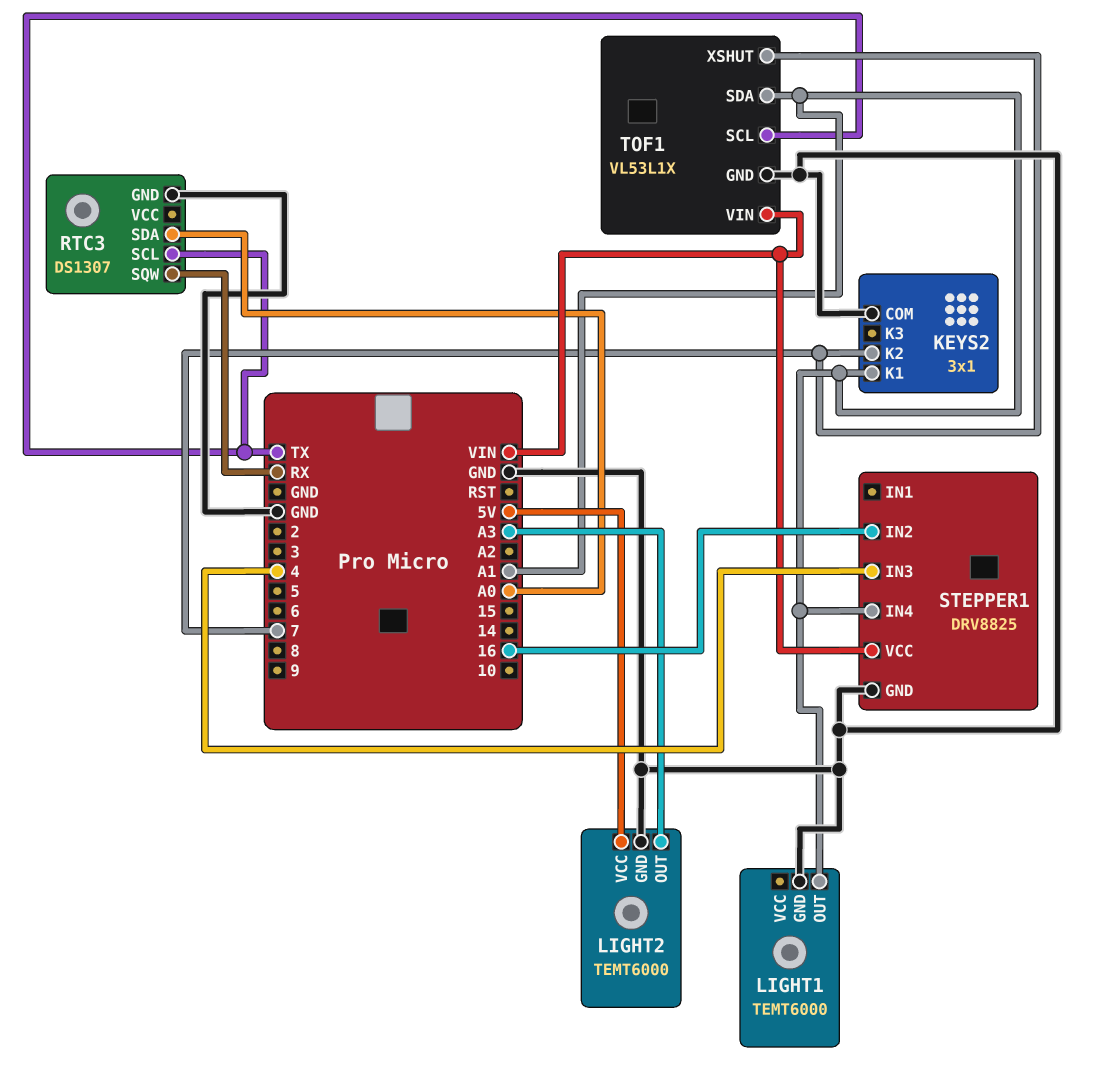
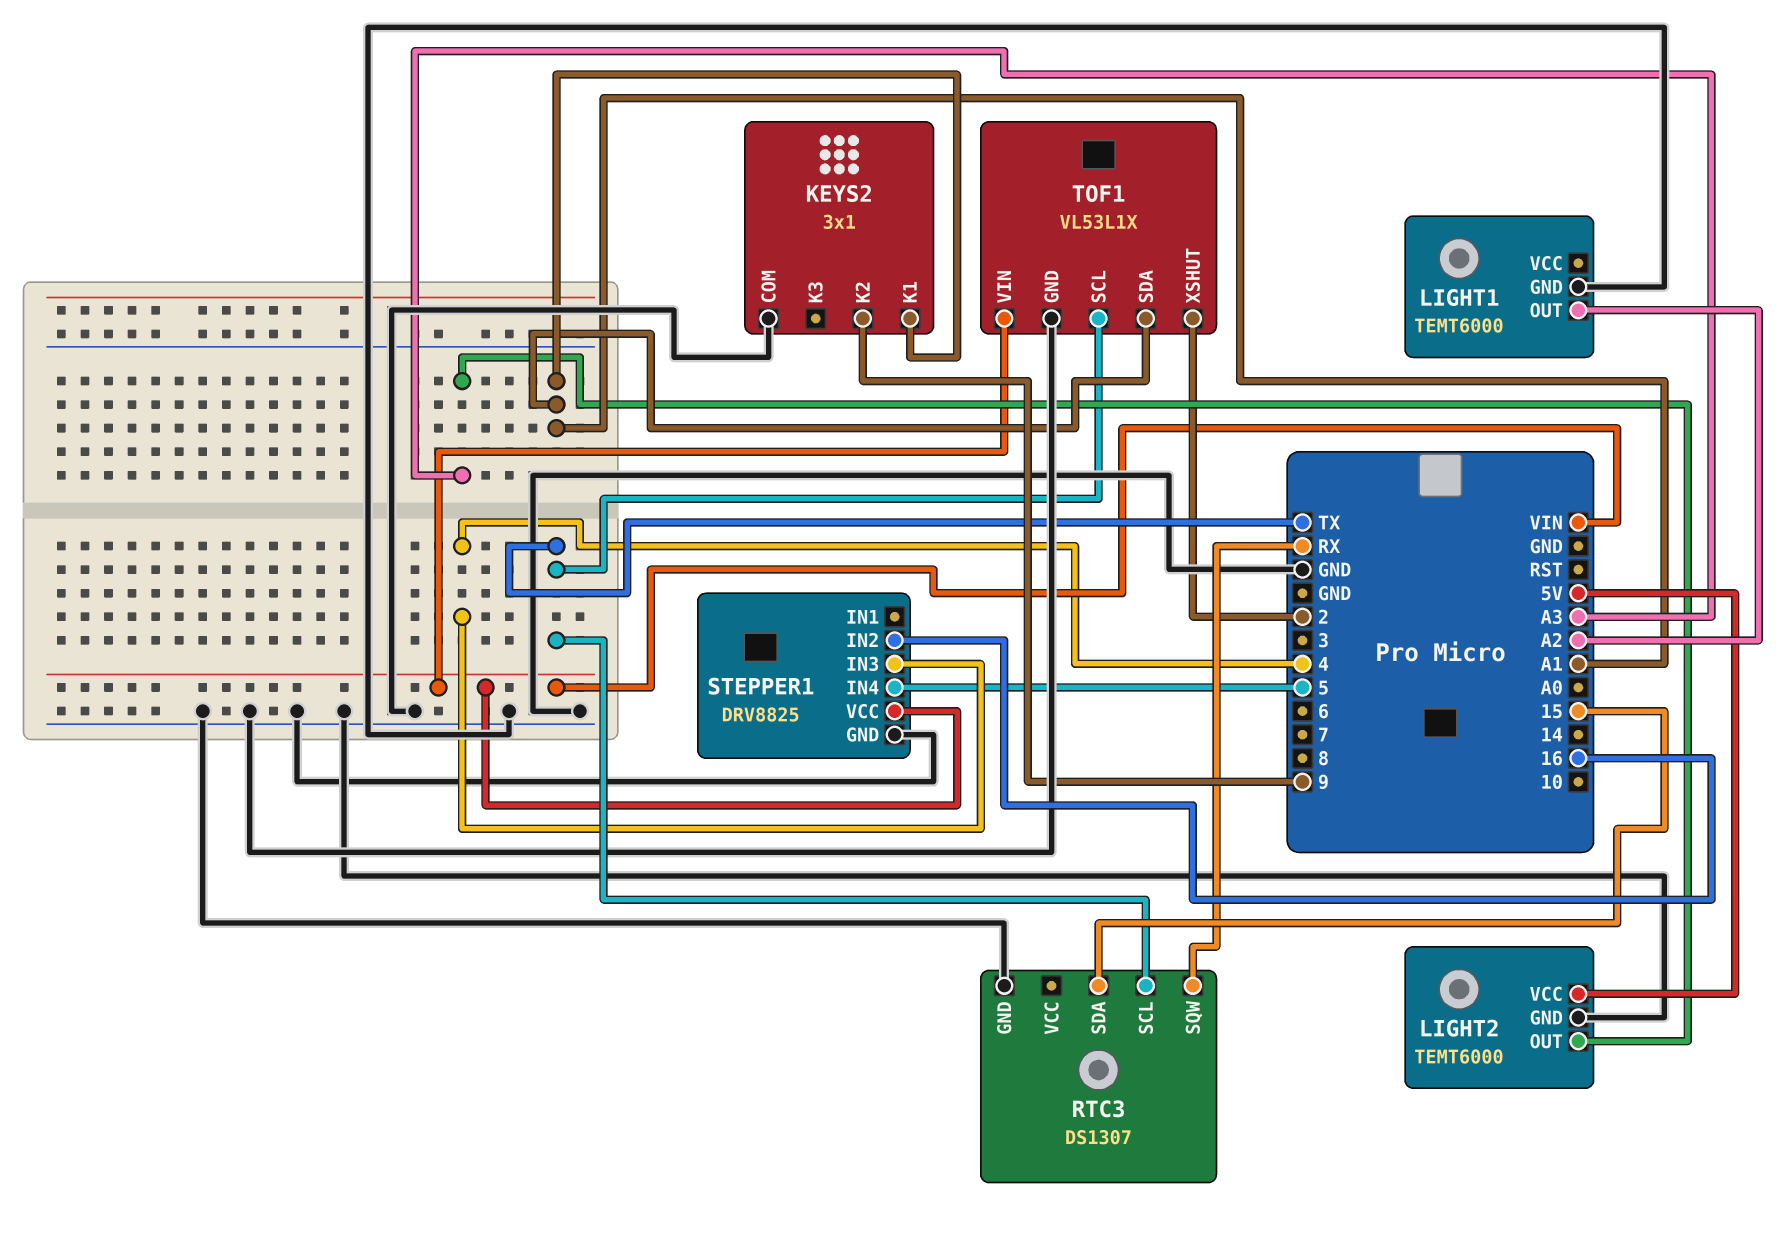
KEYS2 pin K2: 7 -> 9
LIGHT1 pin OUT: A1 -> A2
RTC3 pin SDA: A0 -> 15
STEPPER1 pin IN4: A1 -> 5
TOF1 pin XSHUT: 7 -> 2

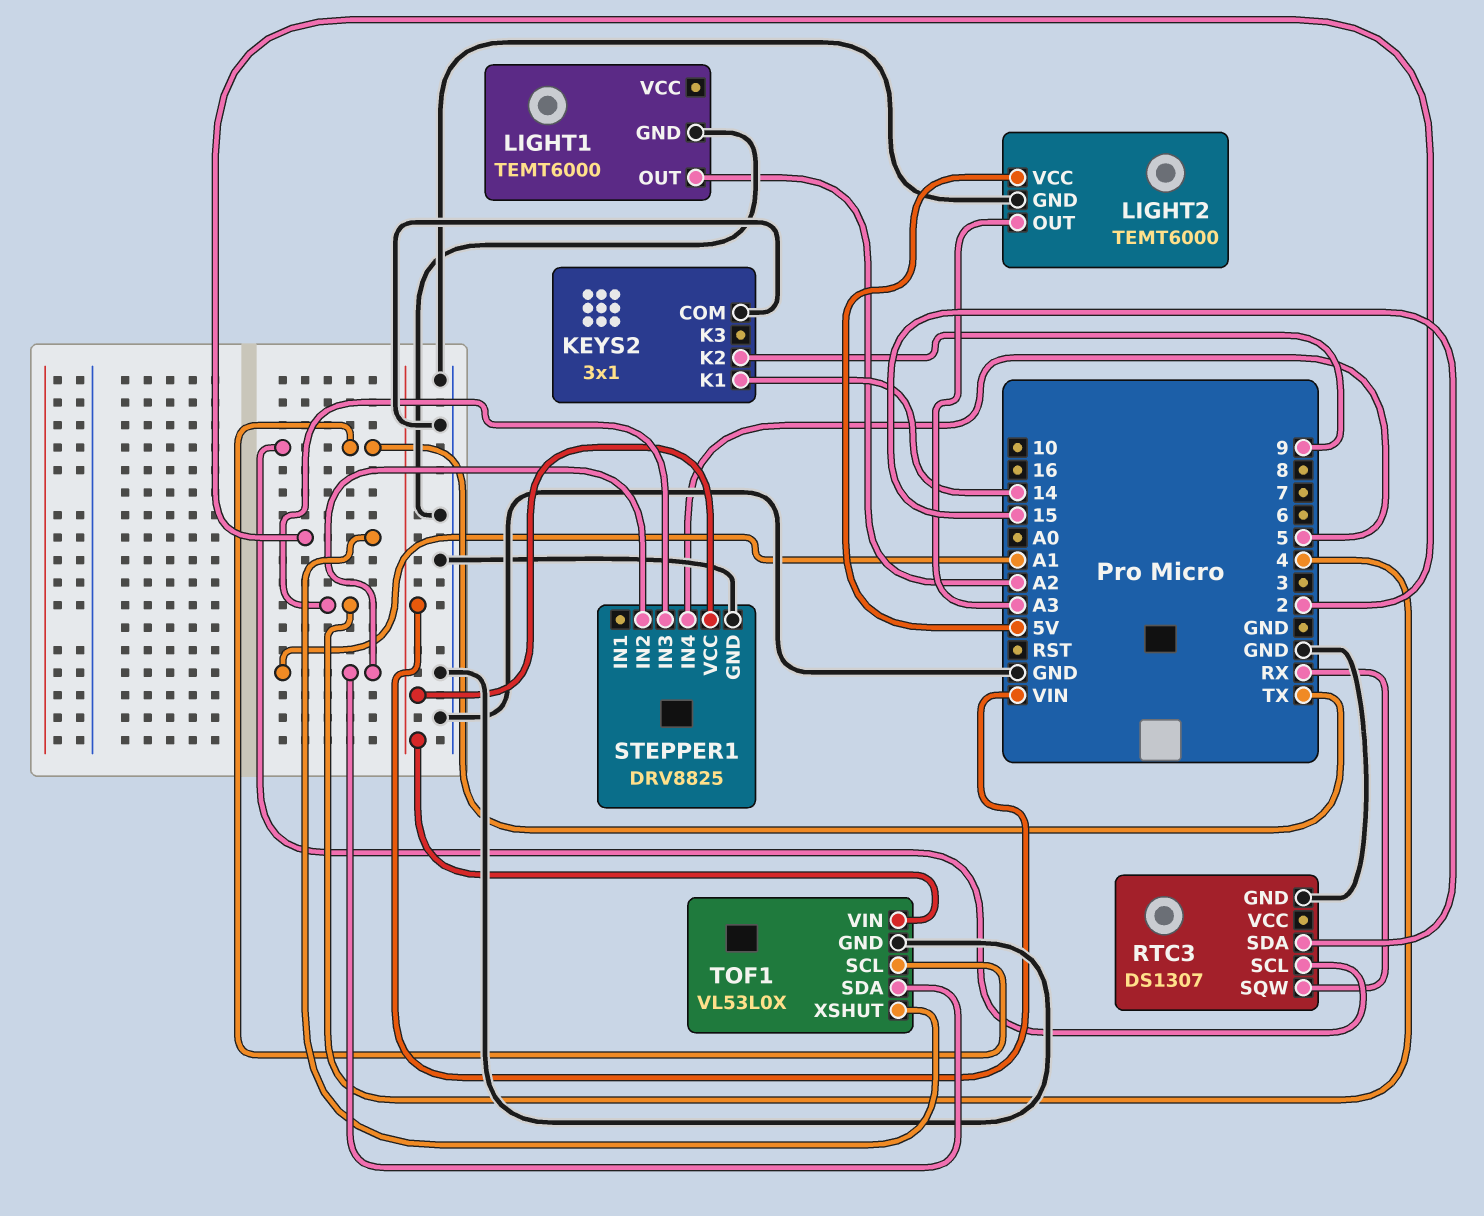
KEYS2 pin K1: A1 -> 14
STEPPER1 pin IN2: 16 -> A1
TOF1: VL53L1X -> VL53L0X

